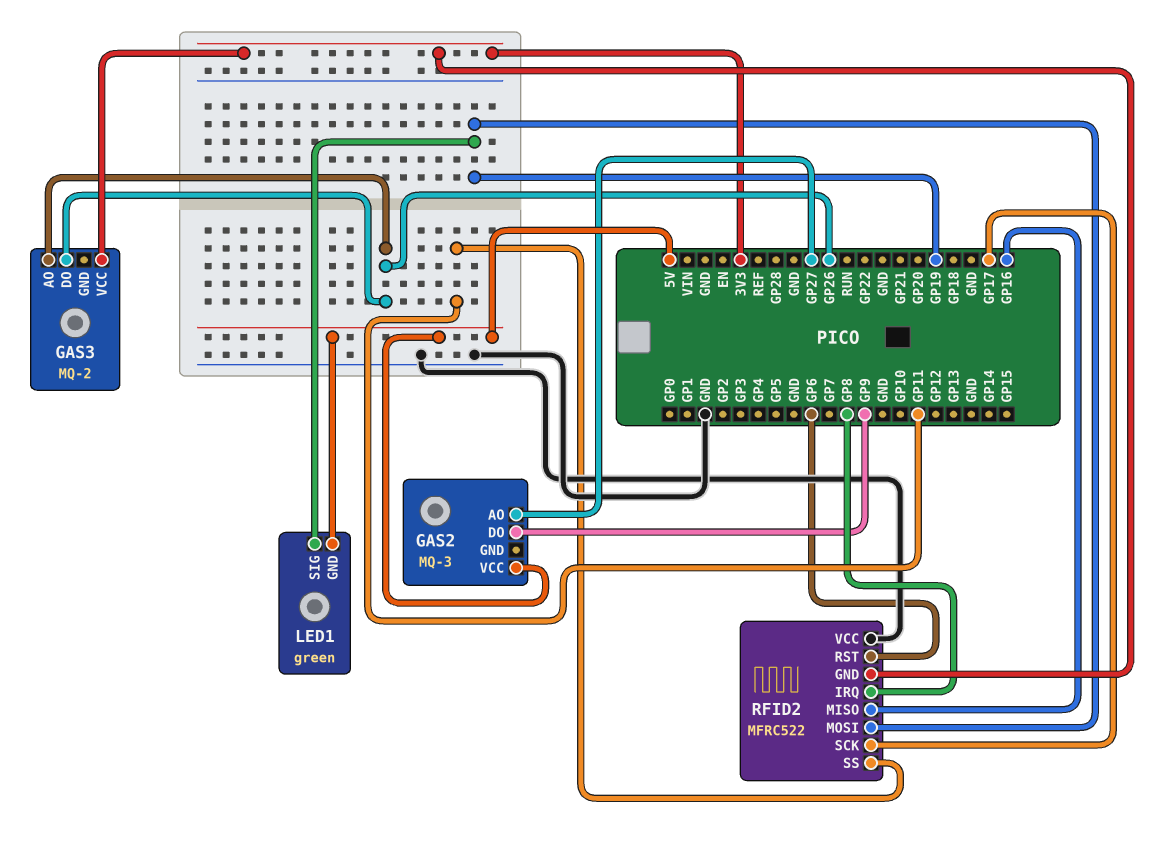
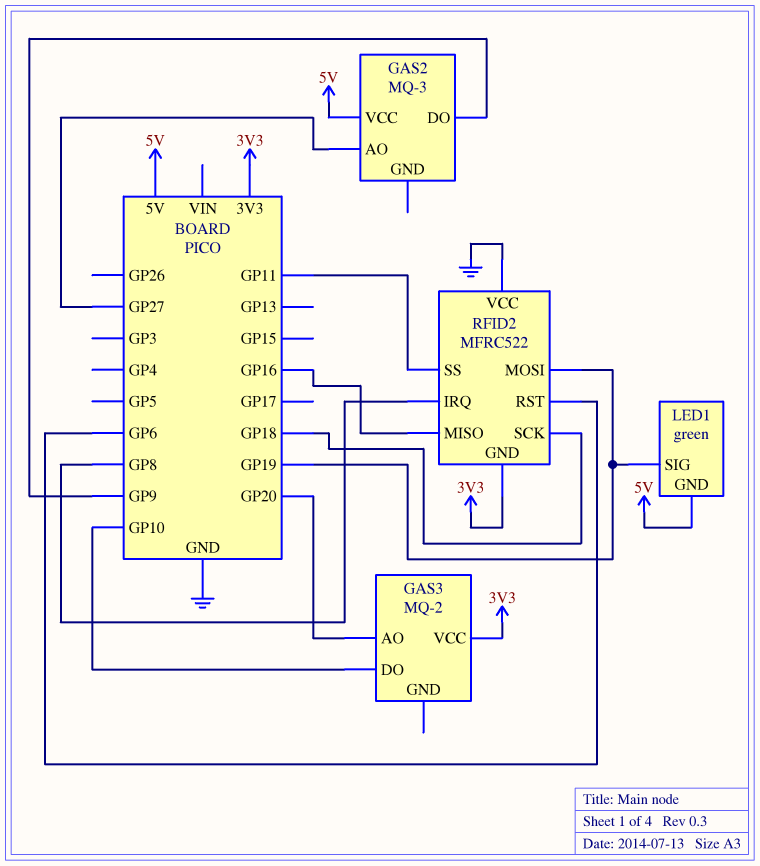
GAS3 pin AO: GP26 -> GP20
GAS3 pin DO: GP26 -> GP10
RFID2 pin SCK: GP17 -> GP18

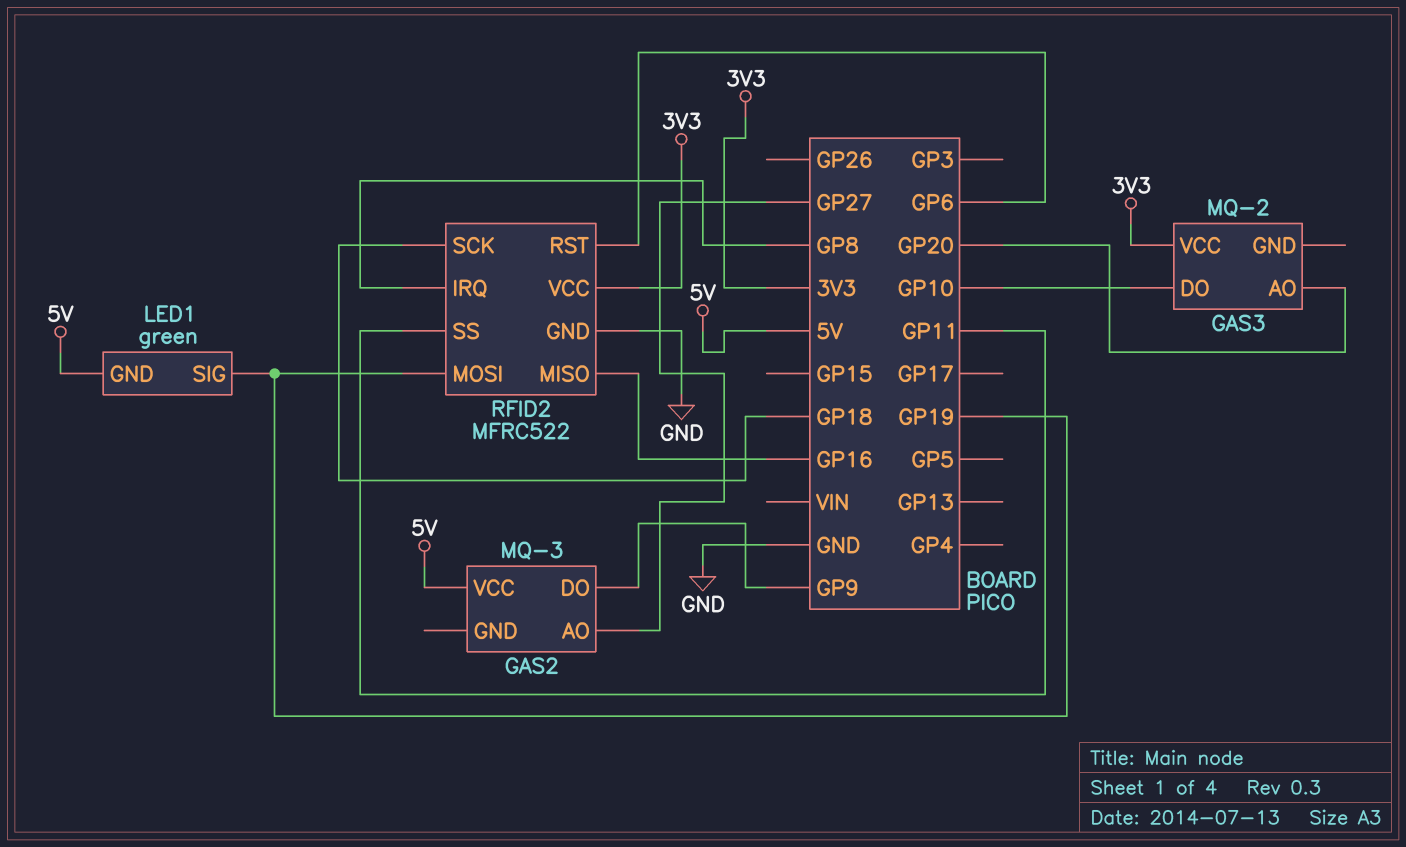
RFID2 pin GND: 3V3 -> GND
RFID2 pin VCC: GND -> 3V3

